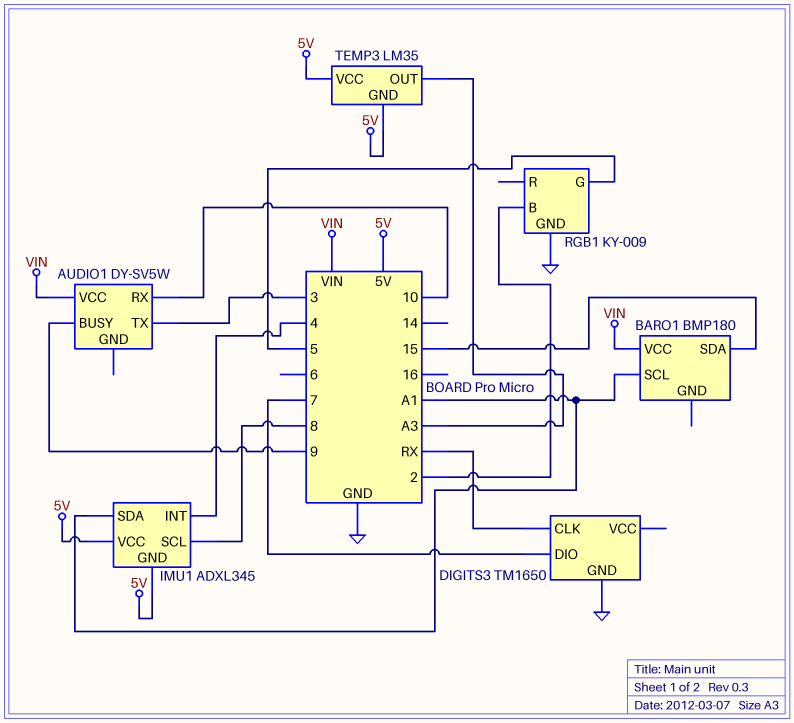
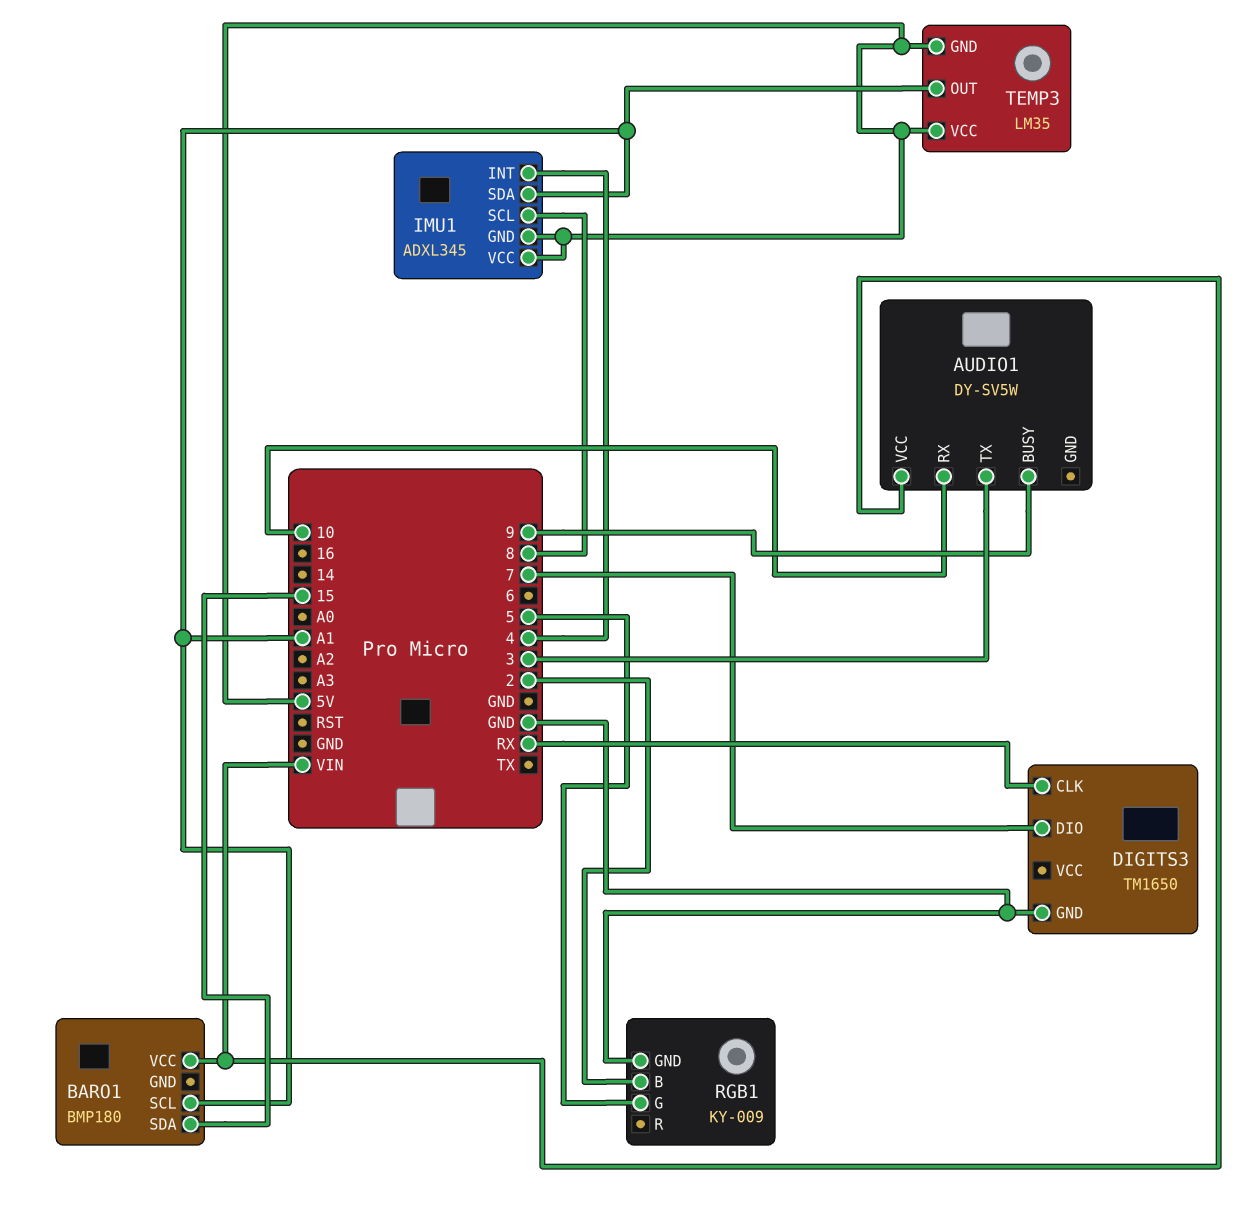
TEMP3 pin OUT: A3 -> A1

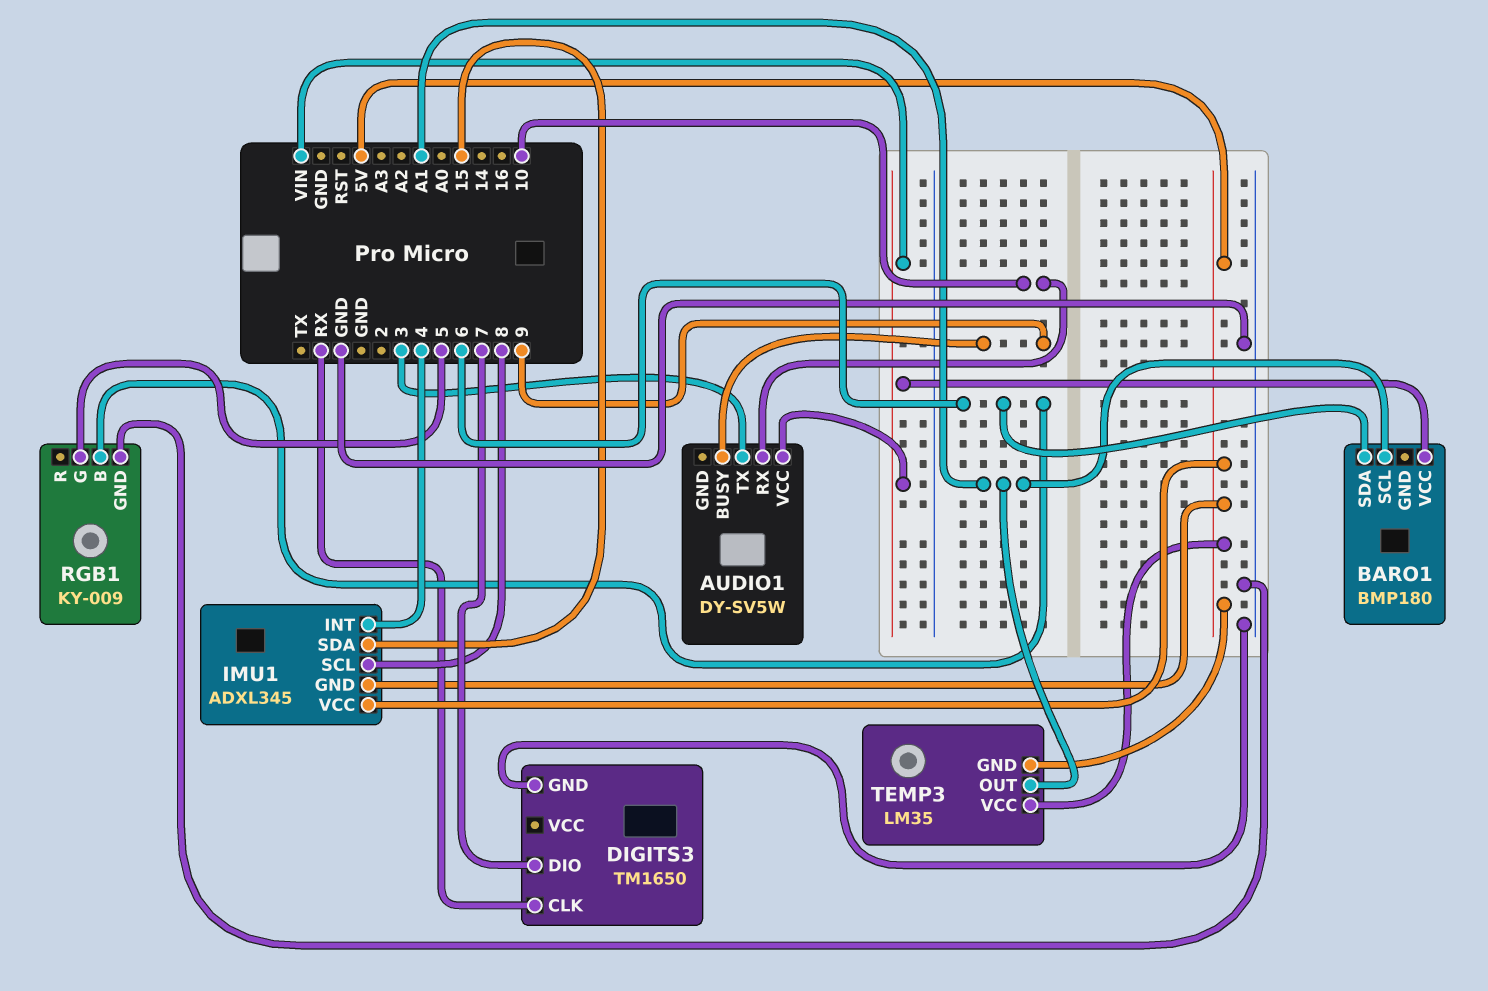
BARO1 pin SDA: 15 -> 6
IMU1 pin SDA: A1 -> 15
RGB1 pin B: 2 -> 6

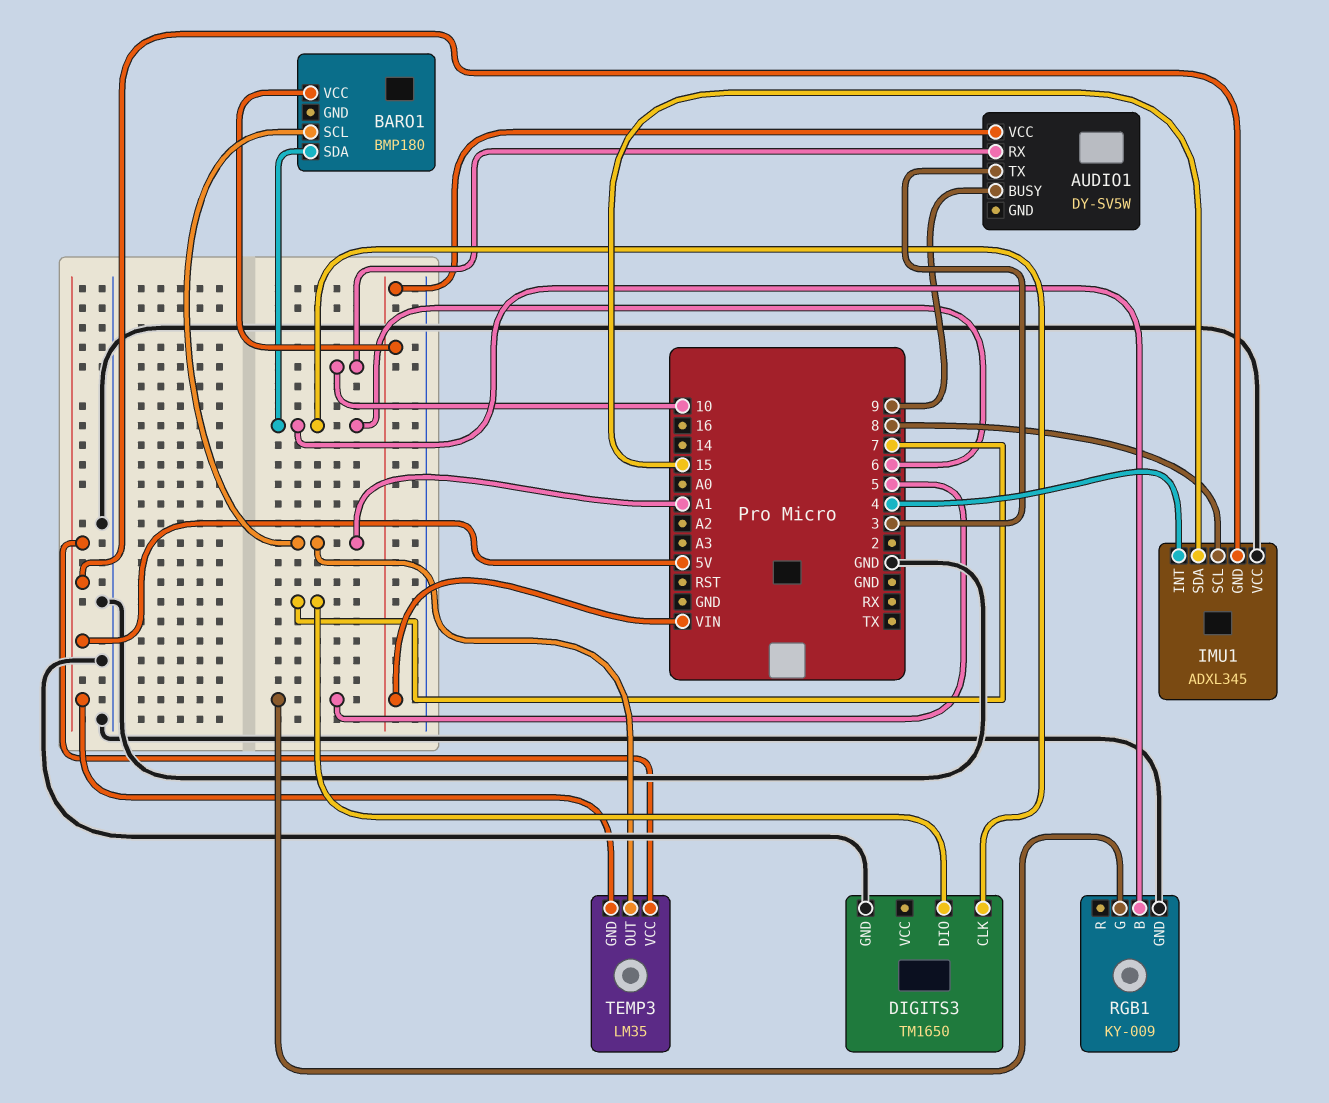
DIGITS3 pin CLK: RX -> 6
IMU1 pin VCC: 5V -> GND

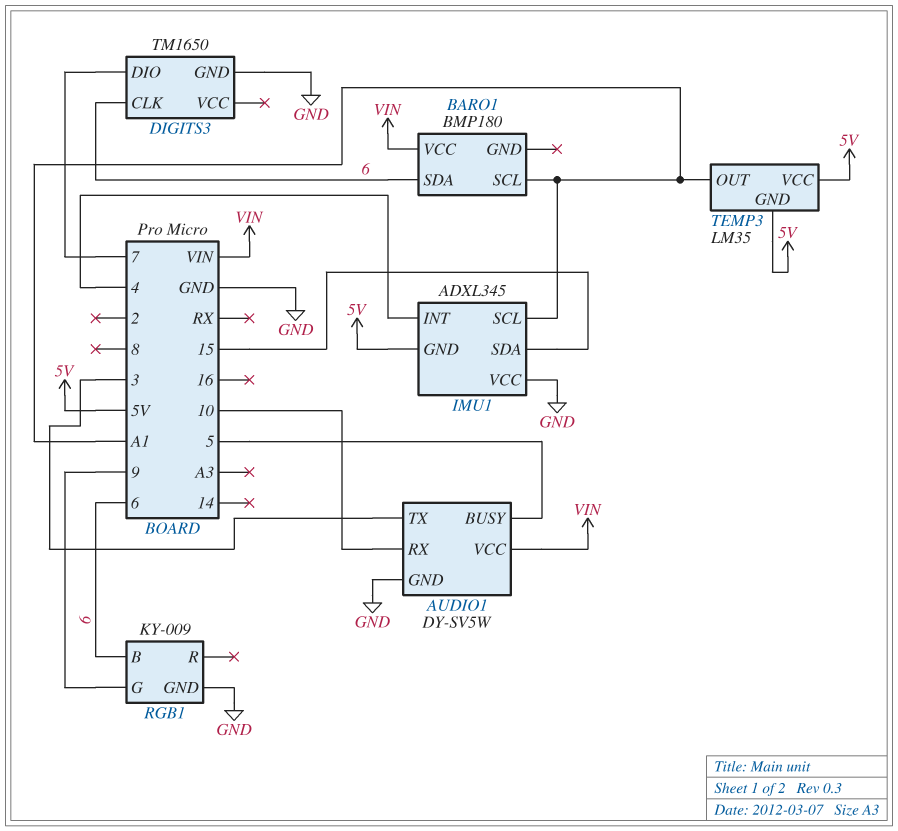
AUDIO1 pin BUSY: 9 -> 5
AUDIO1 pin GND: none -> GND
IMU1 pin SCL: 8 -> A1
RGB1 pin G: 5 -> 9

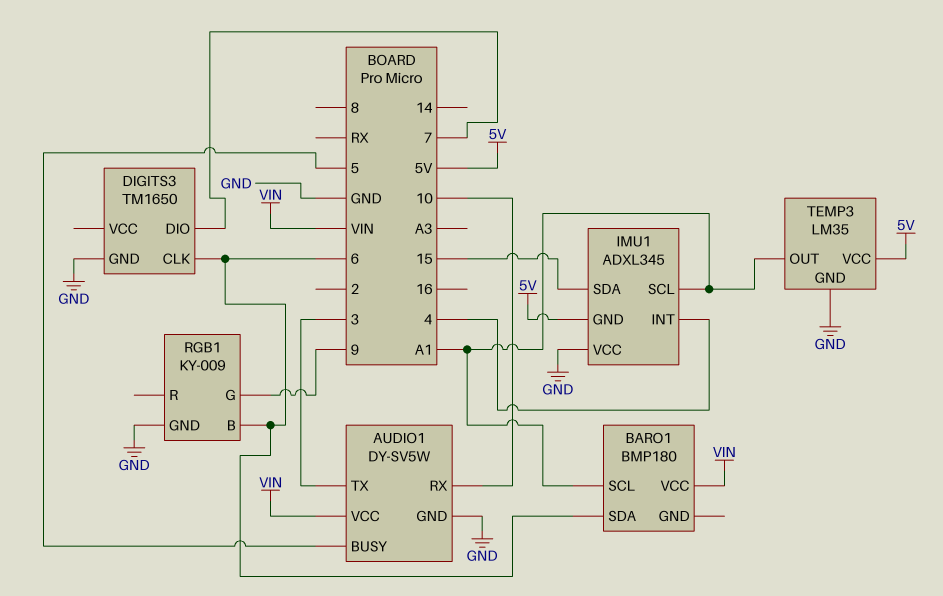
TEMP3 pin GND: 5V -> GND

